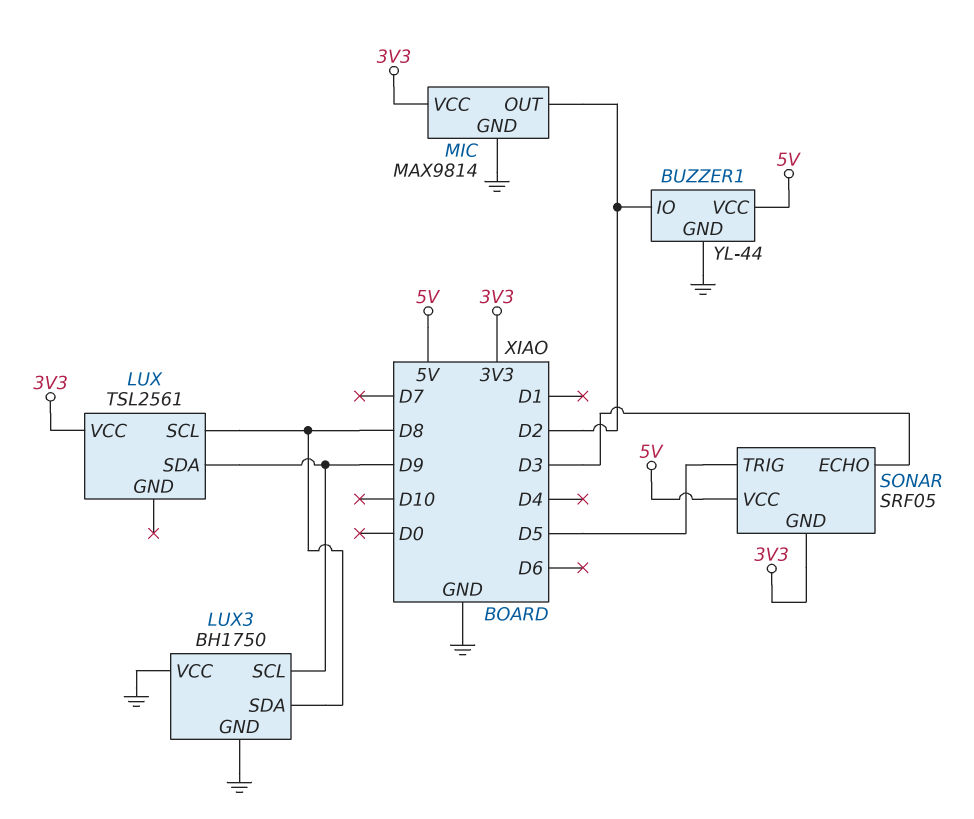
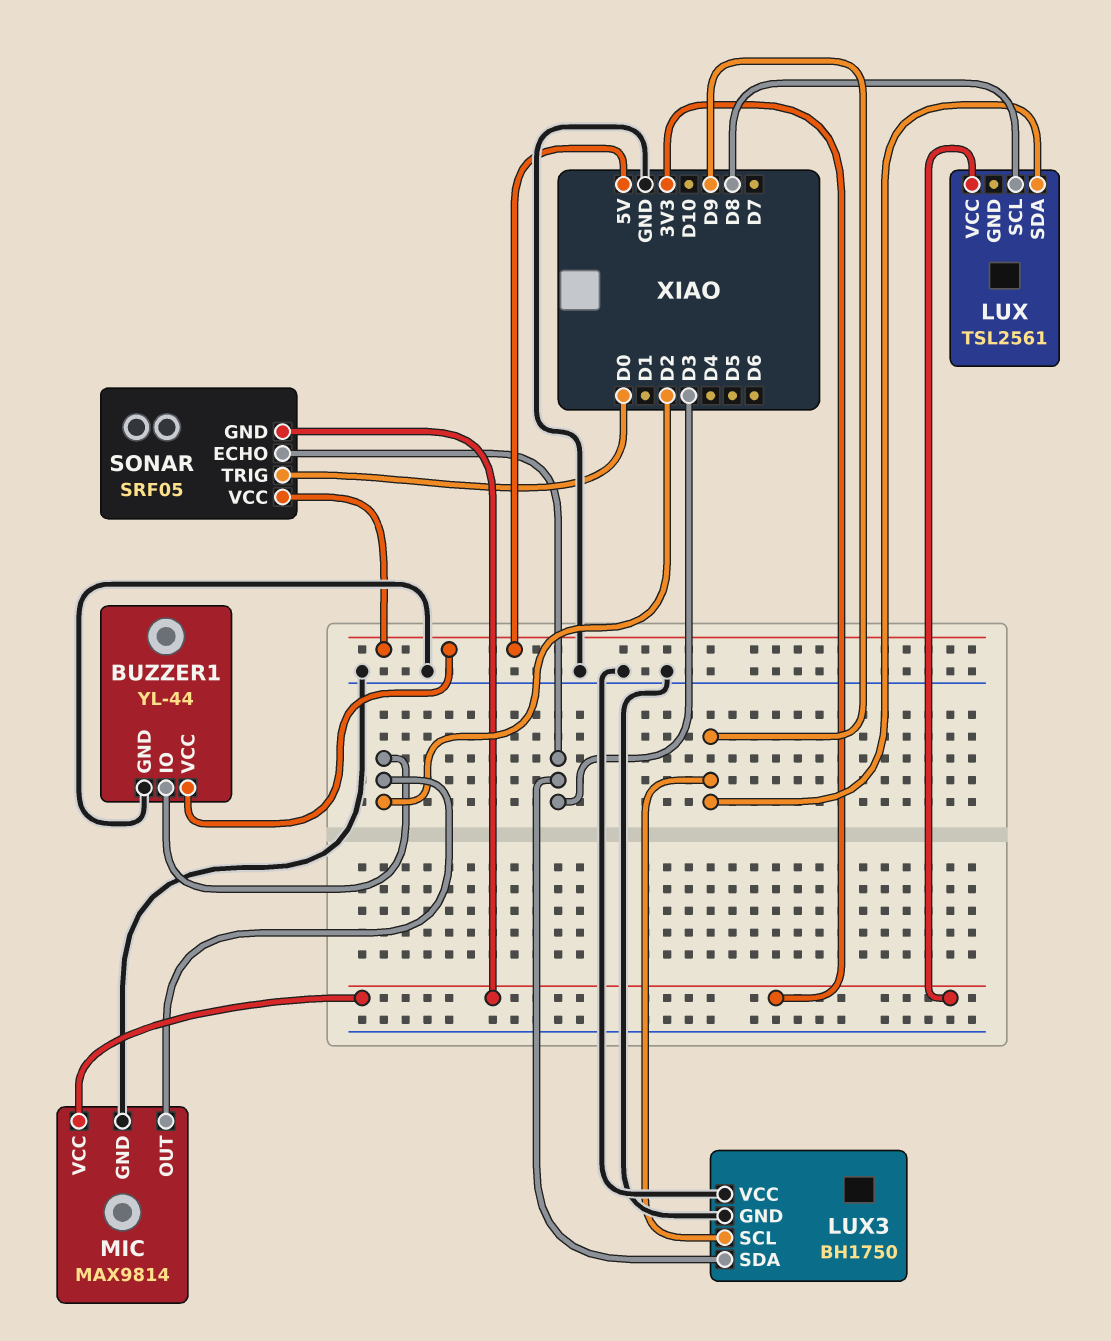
LUX3 pin SDA: D8 -> D3
SONAR pin TRIG: D5 -> D0

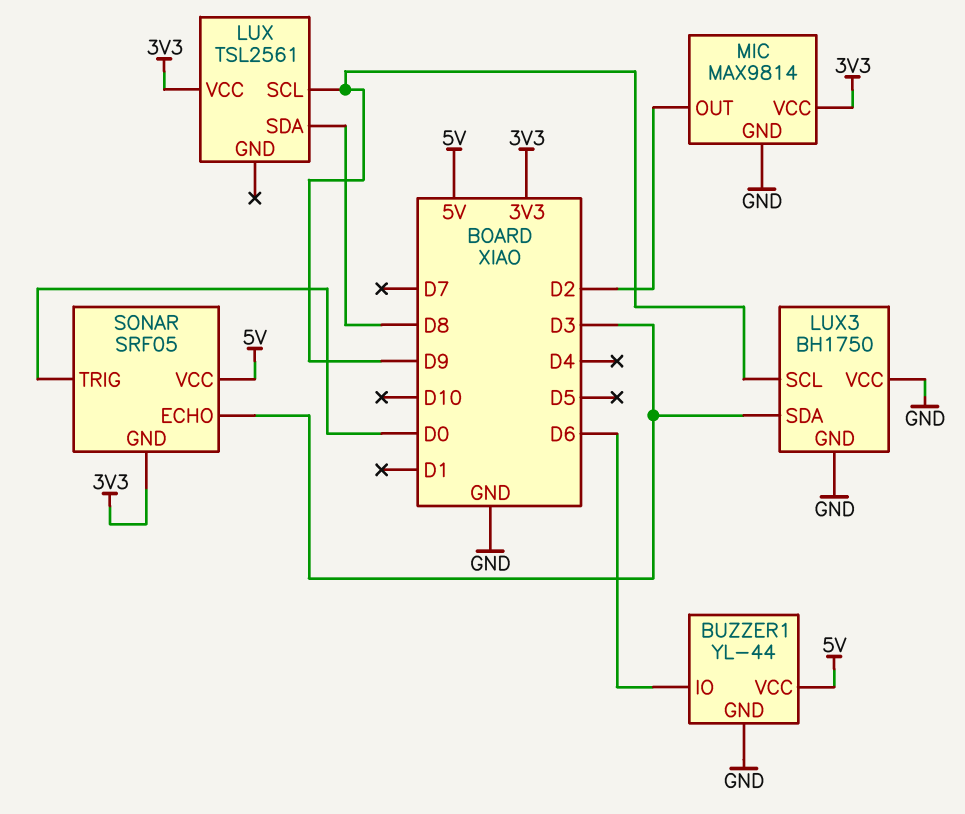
BUZZER1 pin IO: D2 -> D6
LUX pin SCL: D8 -> D9
LUX pin SDA: D9 -> D8

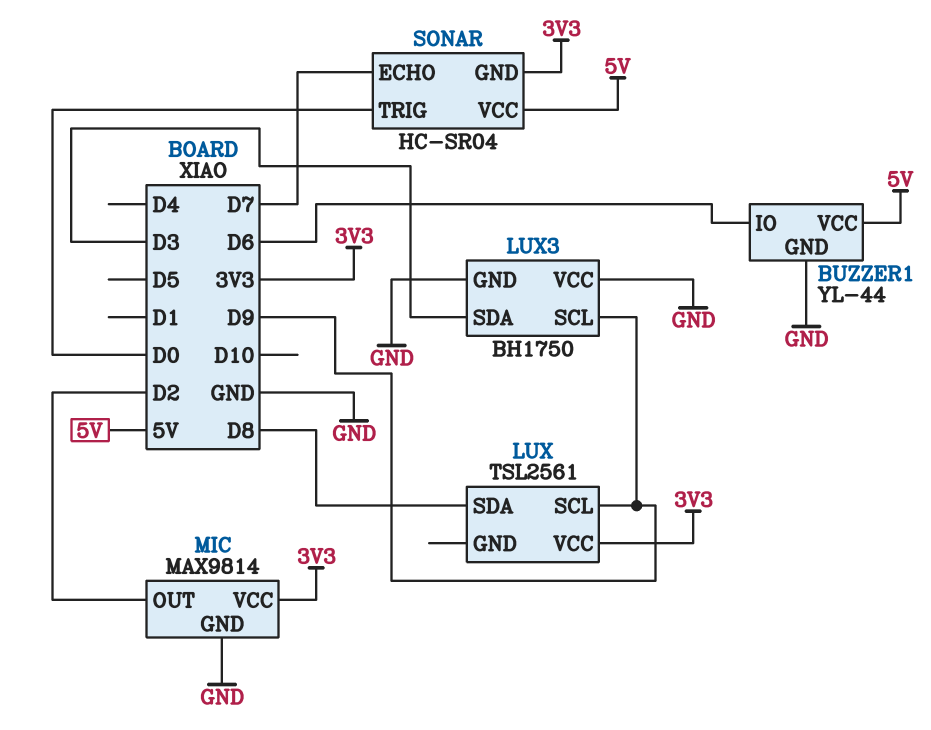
SONAR: SRF05 -> HC-SR04
SONAR pin ECHO: D3 -> D7

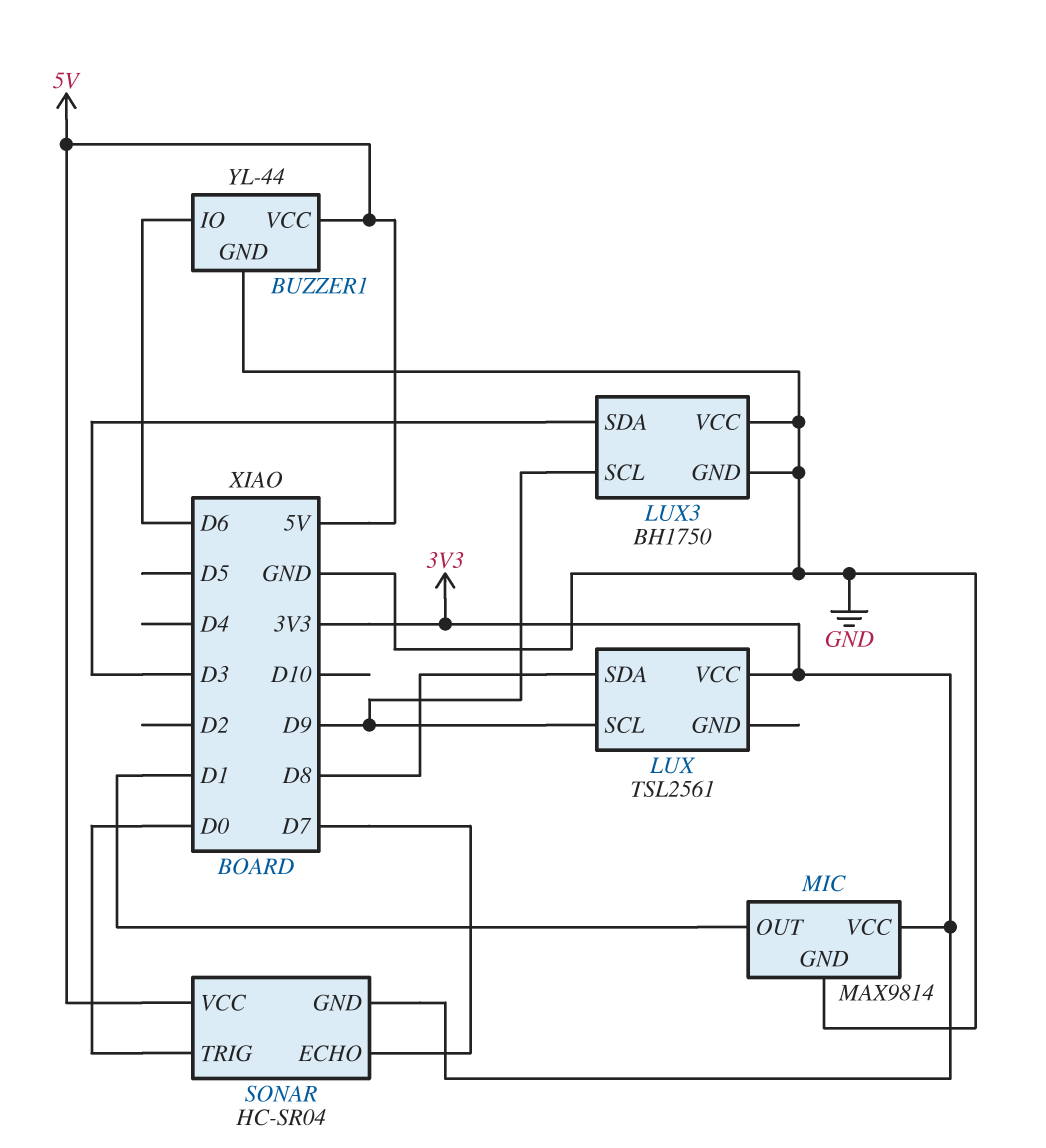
MIC pin OUT: D2 -> D1

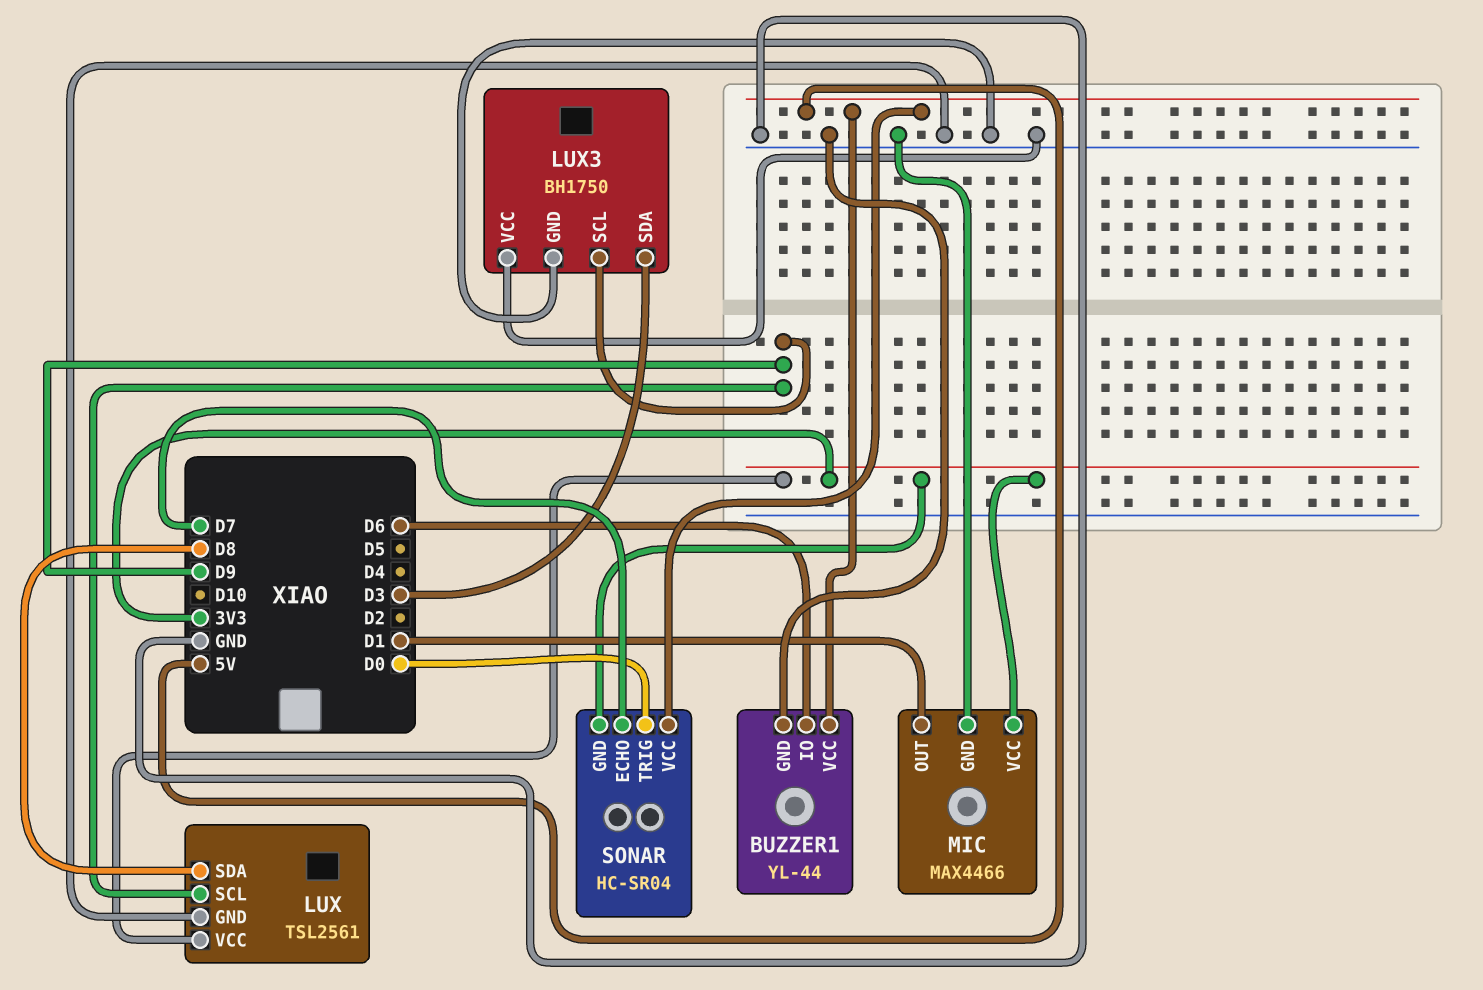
LUX pin GND: none -> GND
MIC: MAX9814 -> MAX4466

